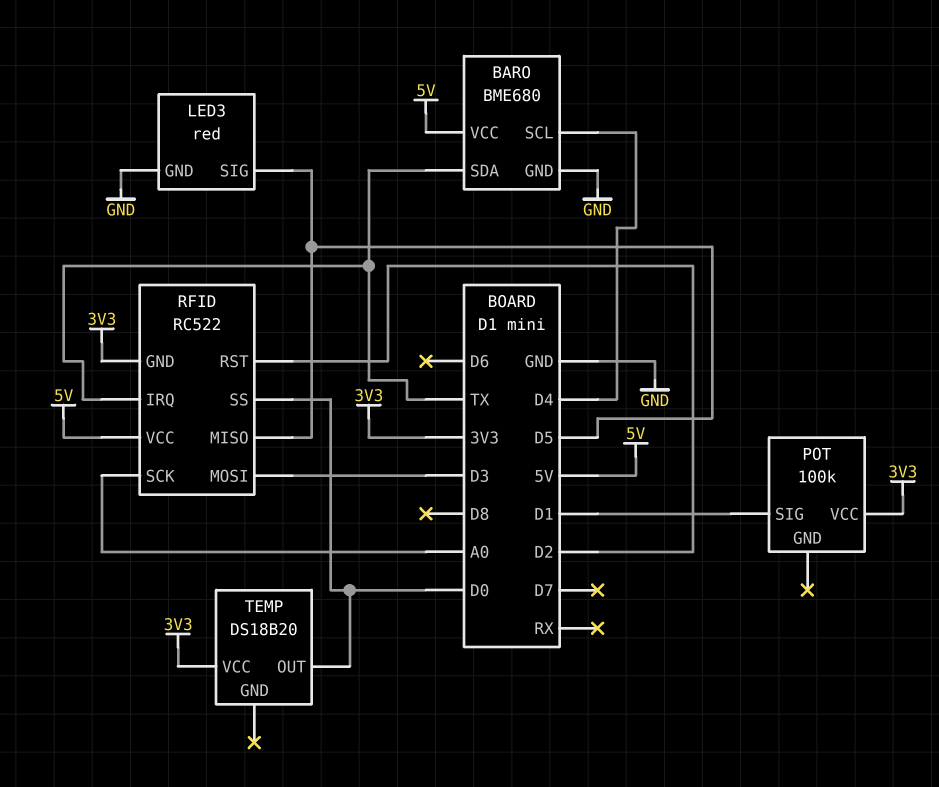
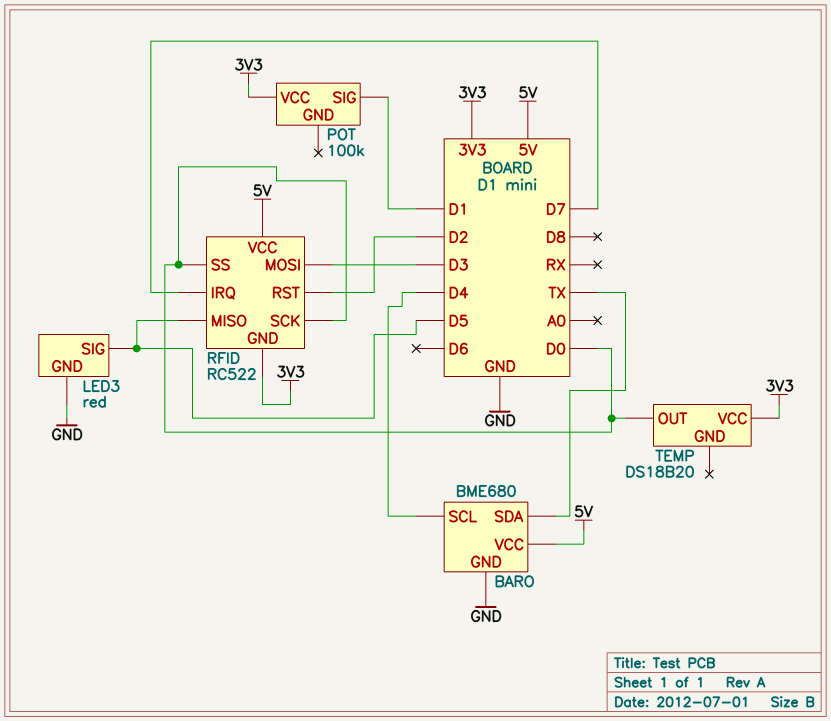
RFID pin IRQ: TX -> D7
RFID pin SCK: A0 -> D0

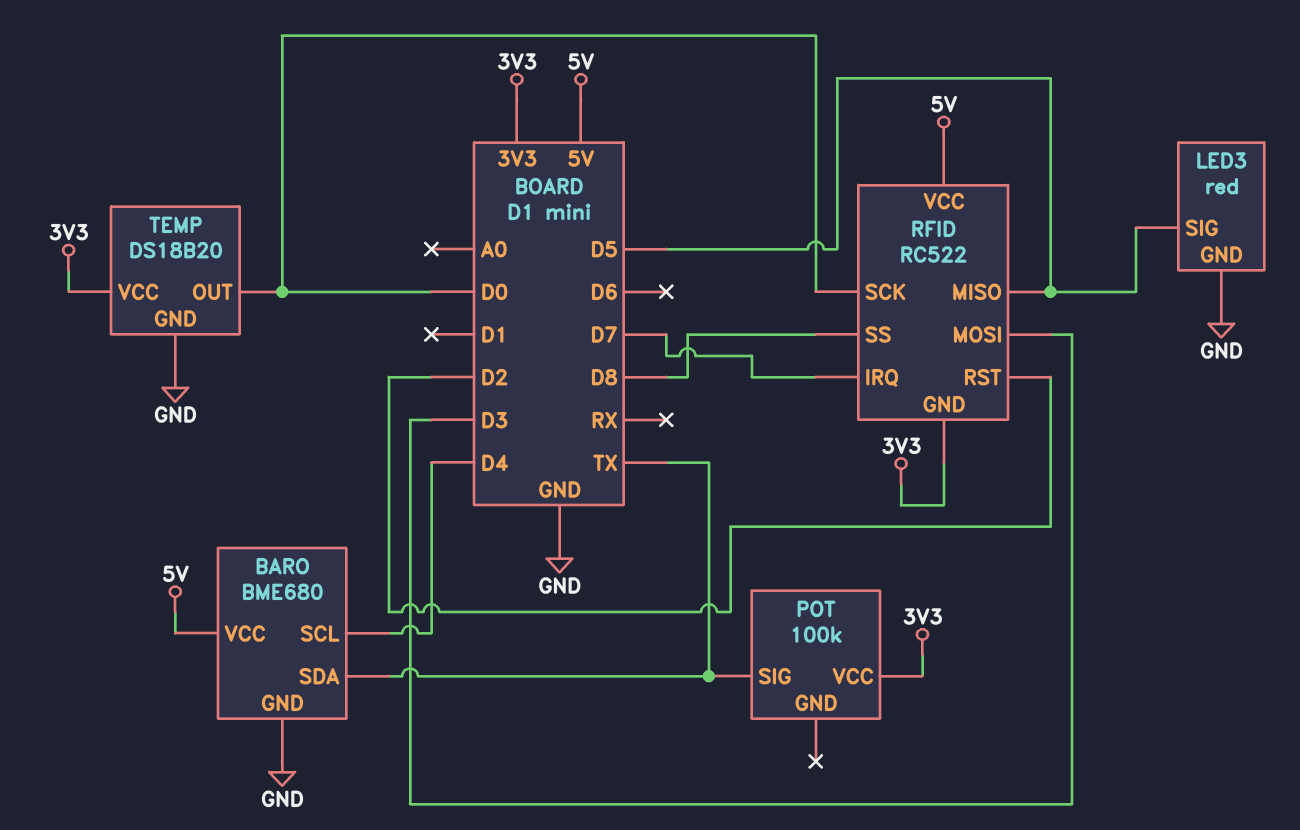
POT pin SIG: D1 -> TX
RFID pin SS: D0 -> D8
TEMP pin GND: none -> GND

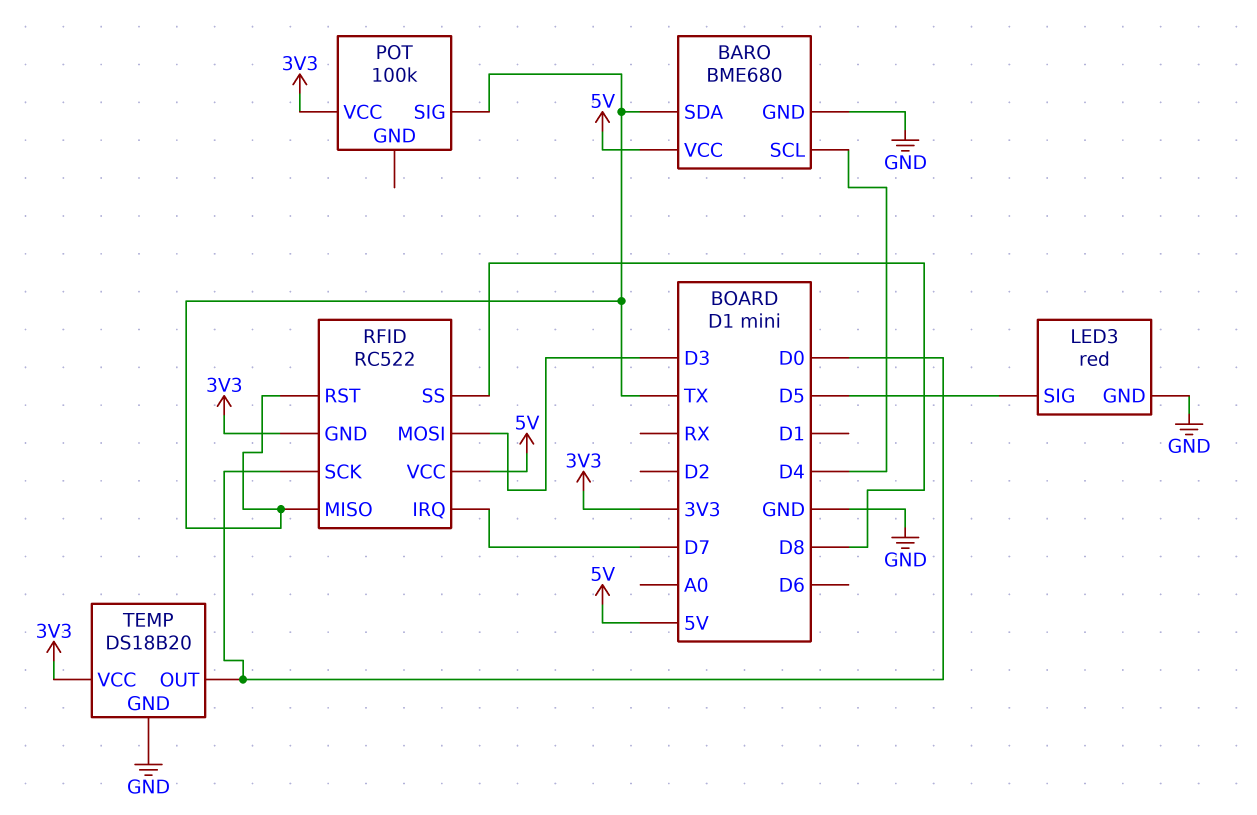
RFID pin MISO: D5 -> TX
RFID pin RST: D2 -> TX

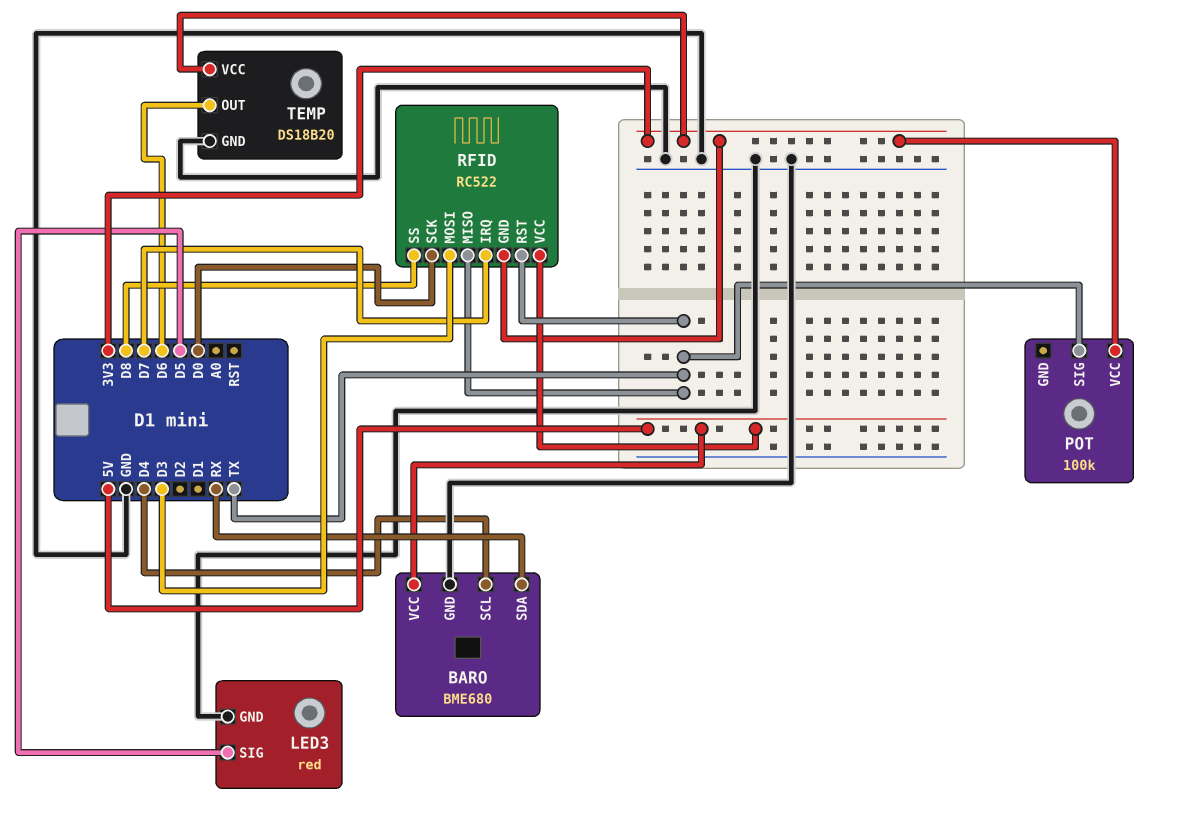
BARO pin SDA: TX -> RX
TEMP pin OUT: D0 -> D6

